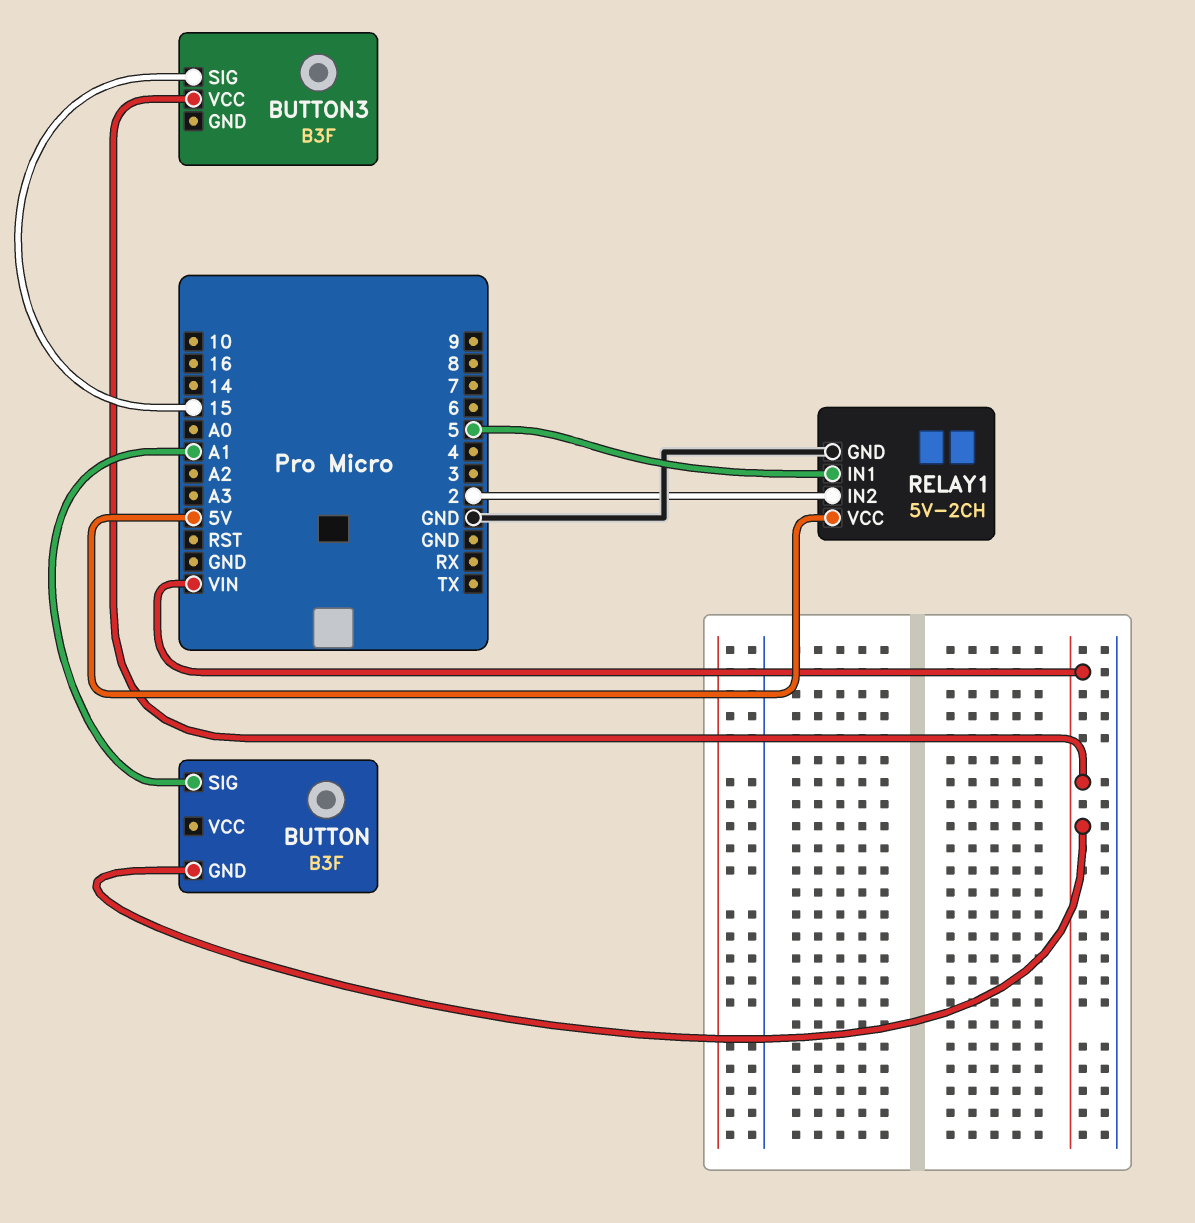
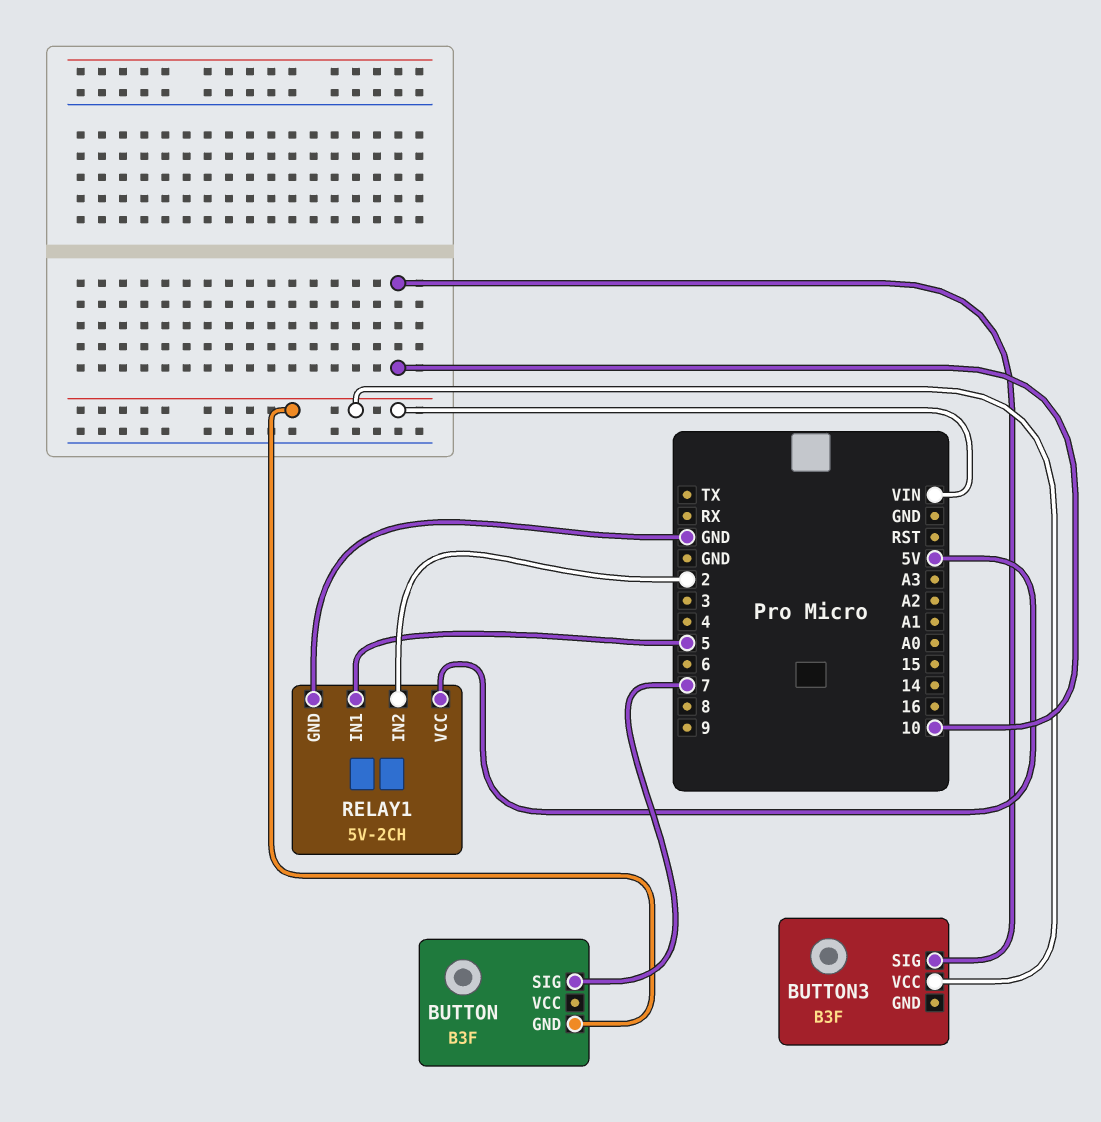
BUTTON pin SIG: A1 -> 7
BUTTON3 pin SIG: 15 -> 10

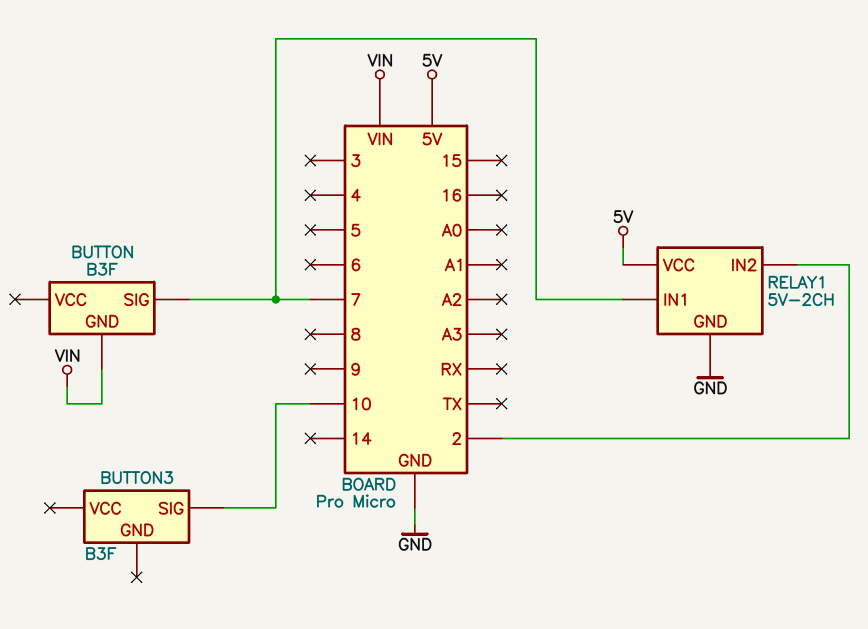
BUTTON3 pin VCC: VIN -> none
RELAY1 pin IN1: 5 -> 7

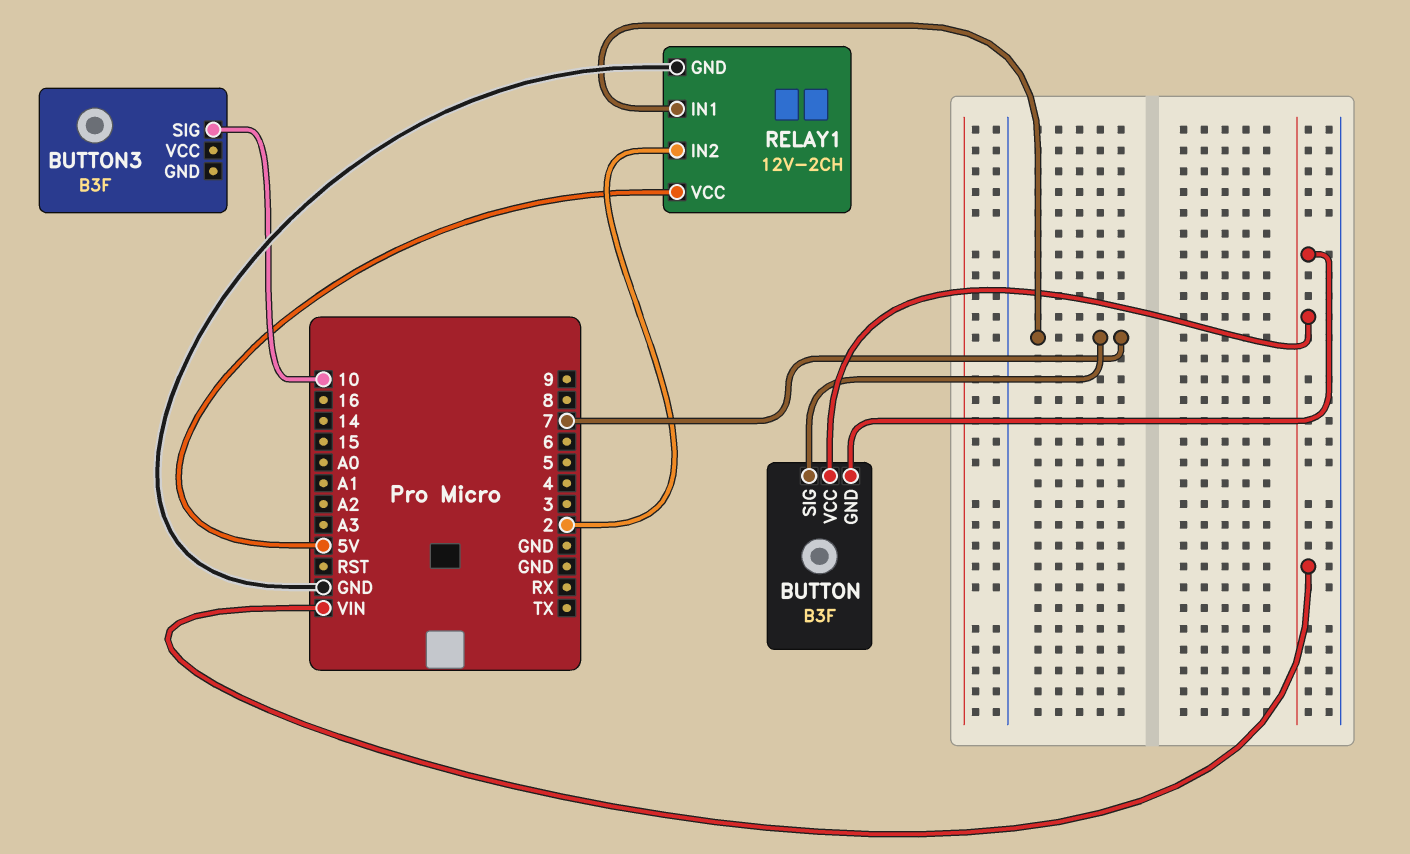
BUTTON pin VCC: none -> VIN
RELAY1: 5V-2CH -> 12V-2CH

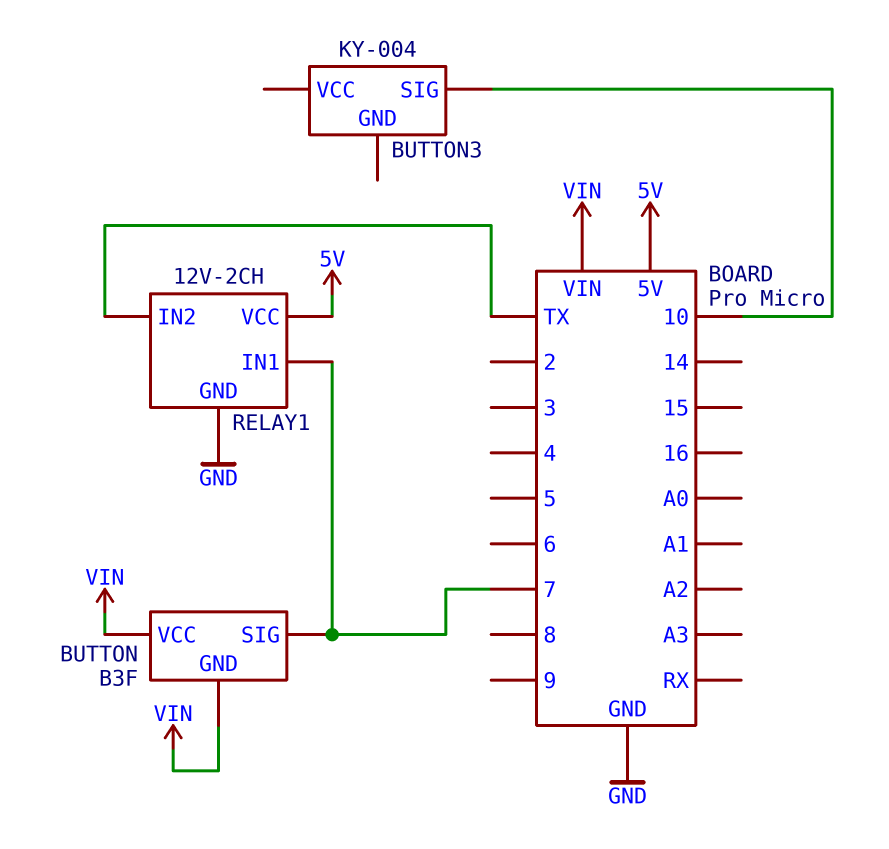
BUTTON3: B3F -> KY-004
RELAY1 pin IN2: 2 -> TX

